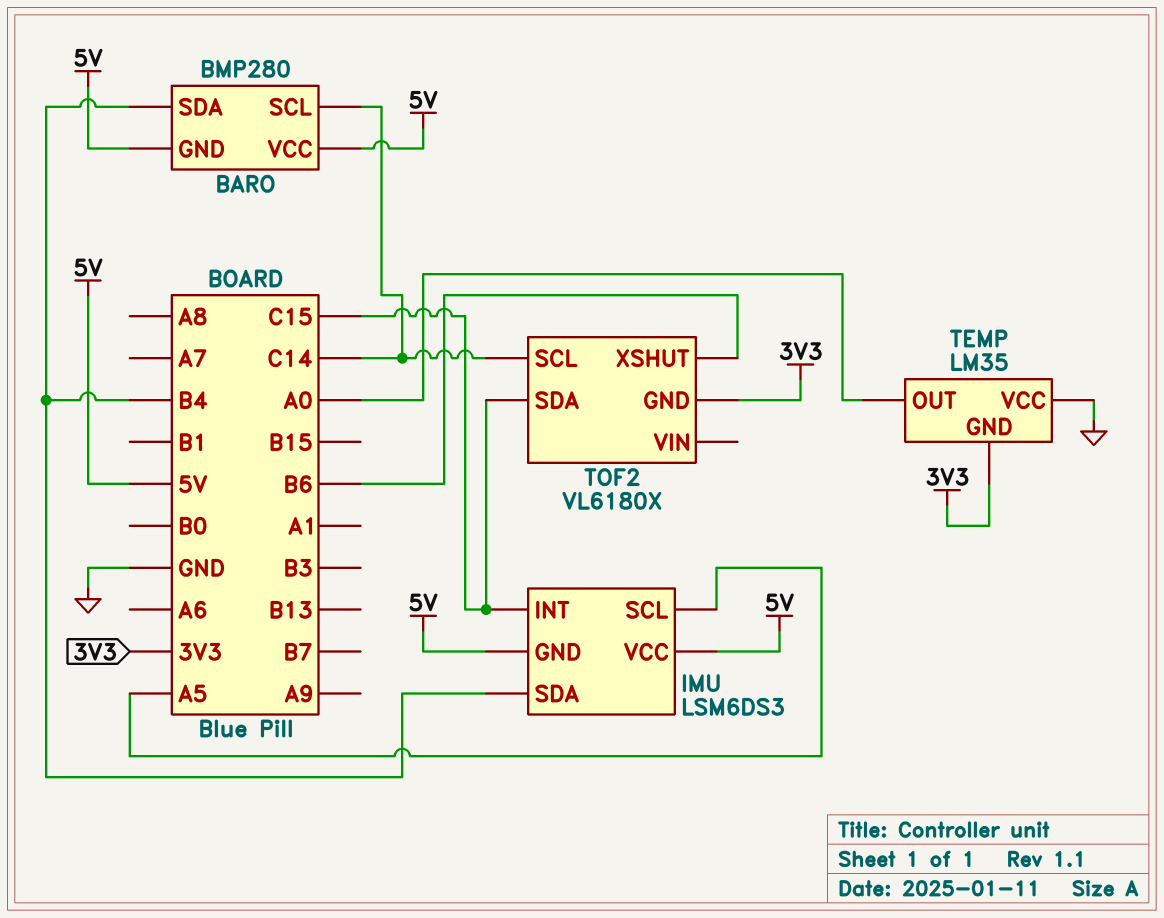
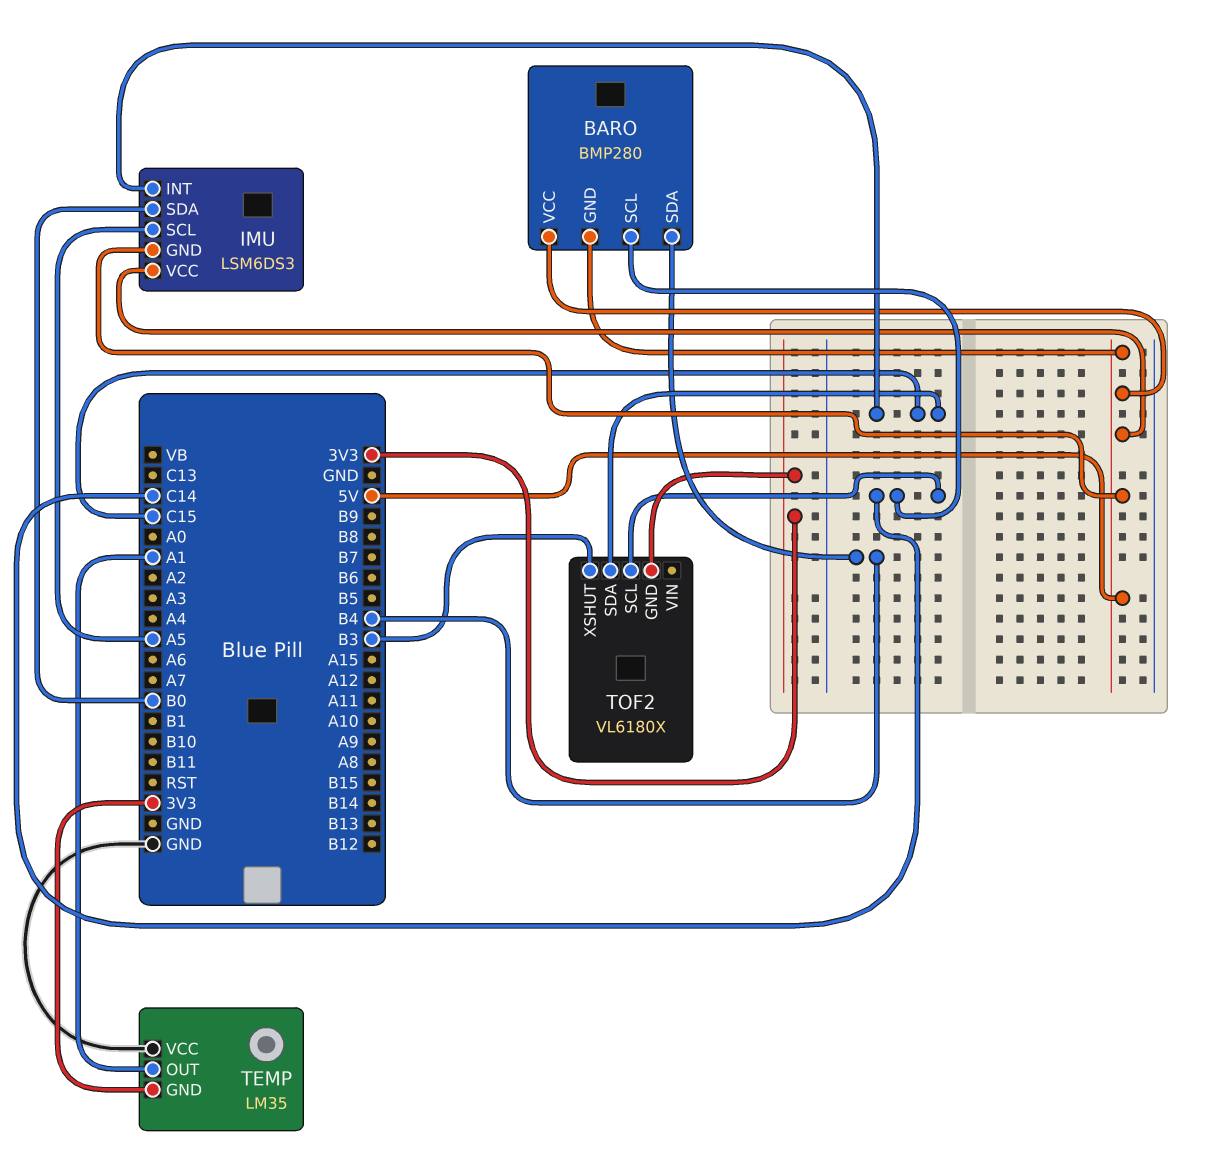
IMU pin SDA: B4 -> B0
TEMP pin OUT: A0 -> A1
TOF2 pin XSHUT: B6 -> B3

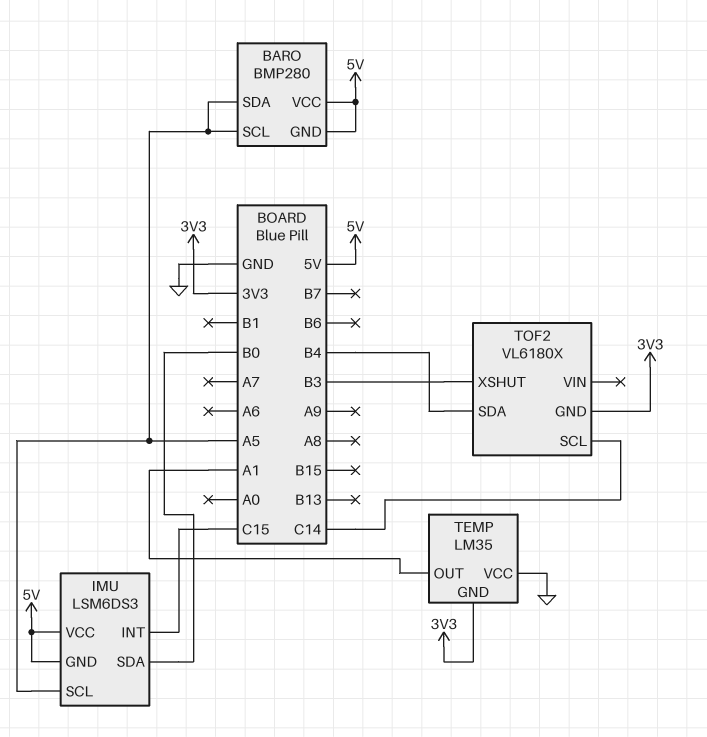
BARO pin SCL: C14 -> A5
BARO pin SDA: B4 -> A5
TOF2 pin SDA: C15 -> B4

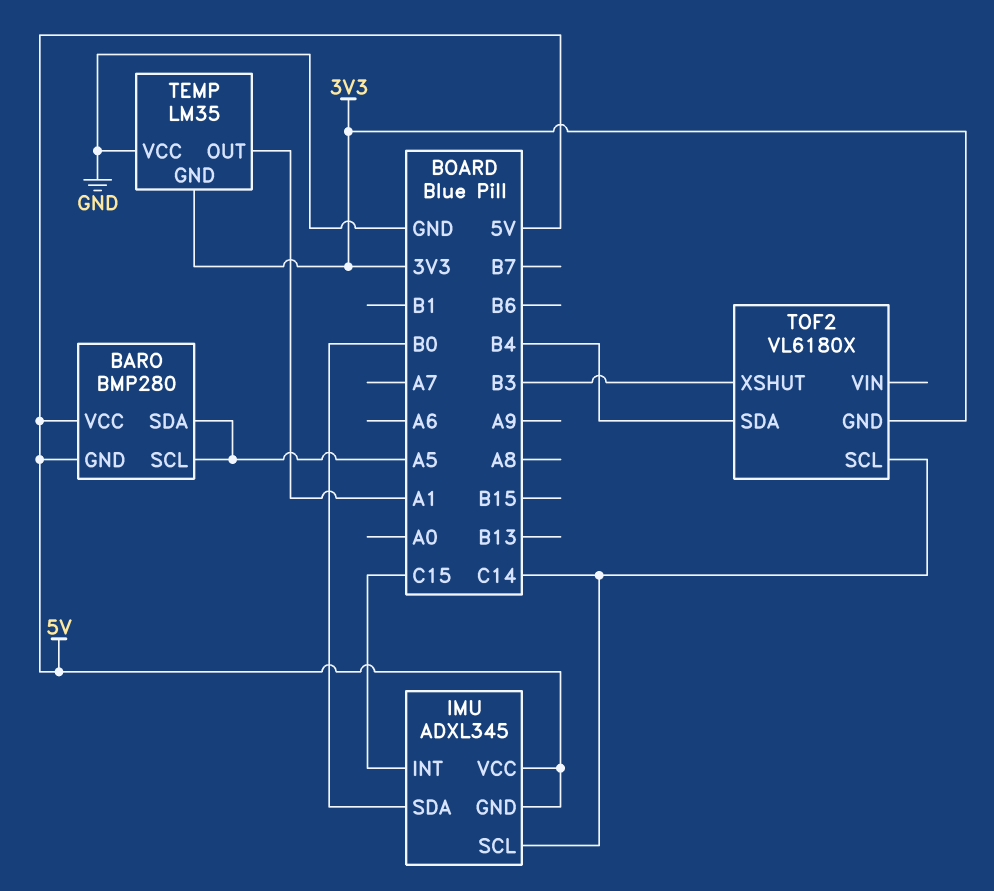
IMU: LSM6DS3 -> ADXL345
IMU pin SCL: A5 -> C14

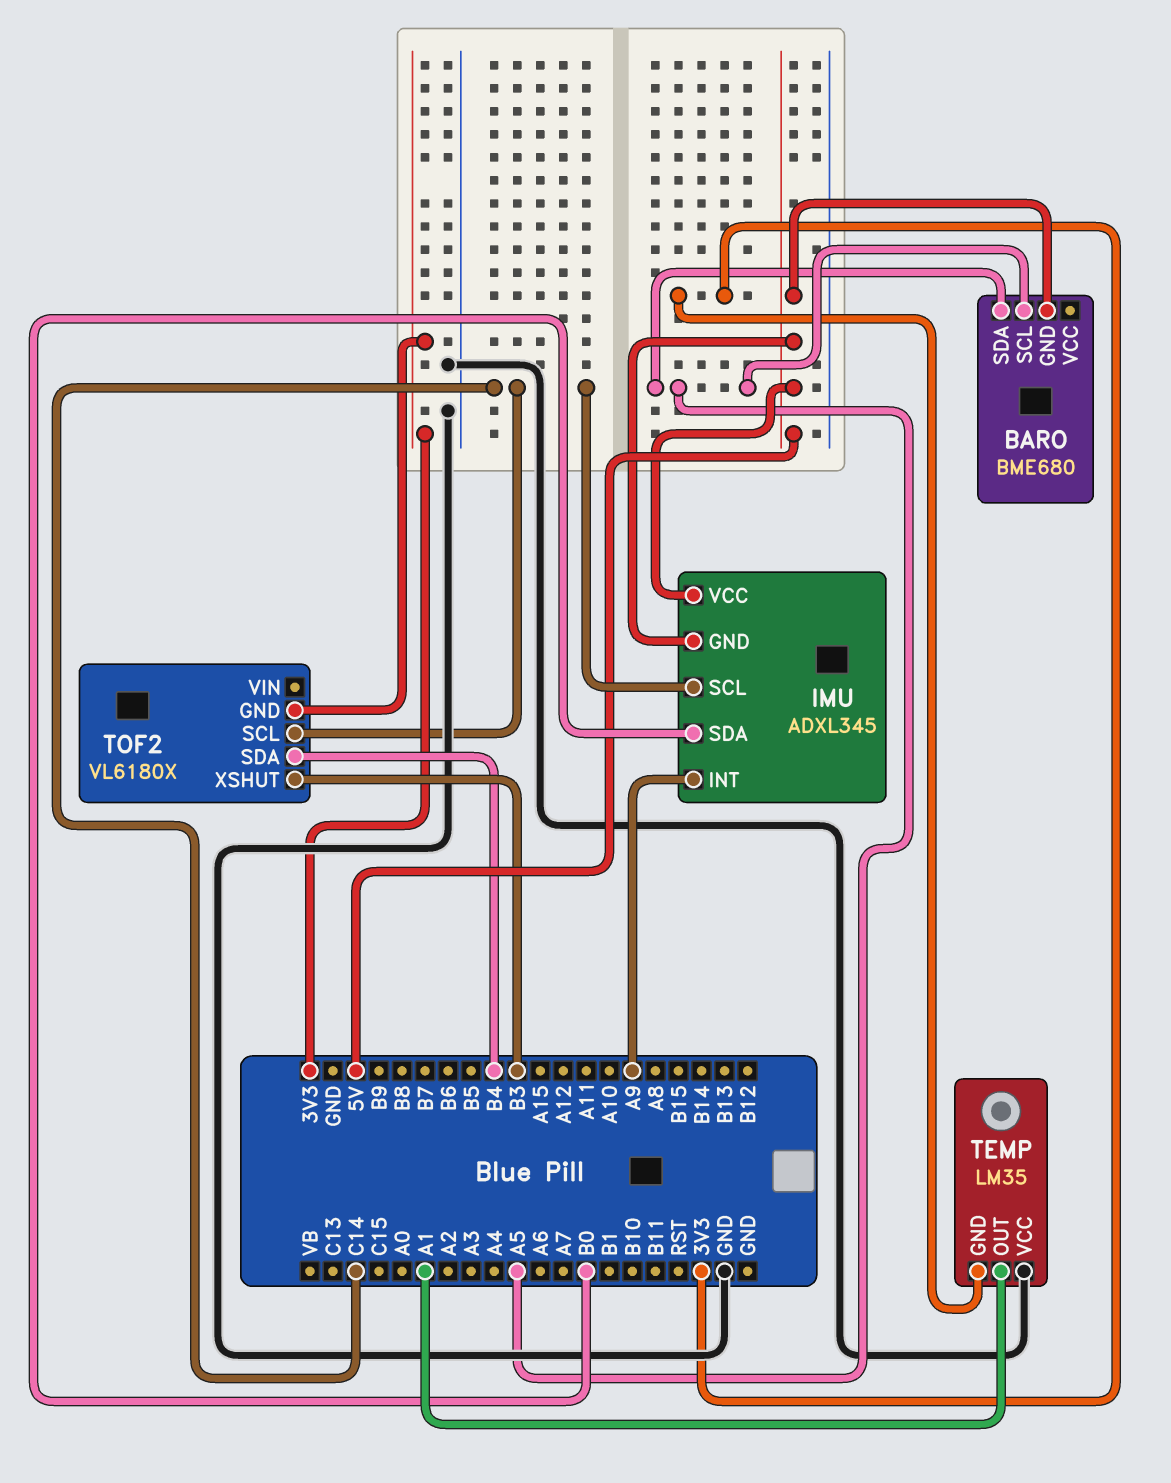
BARO: BMP280 -> BME680
BARO pin VCC: 5V -> none
IMU pin INT: C15 -> A9

